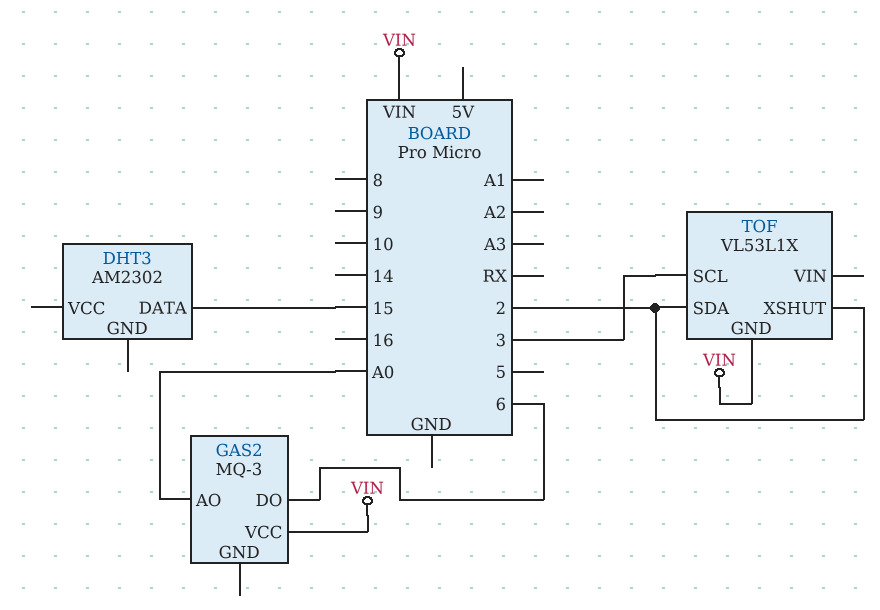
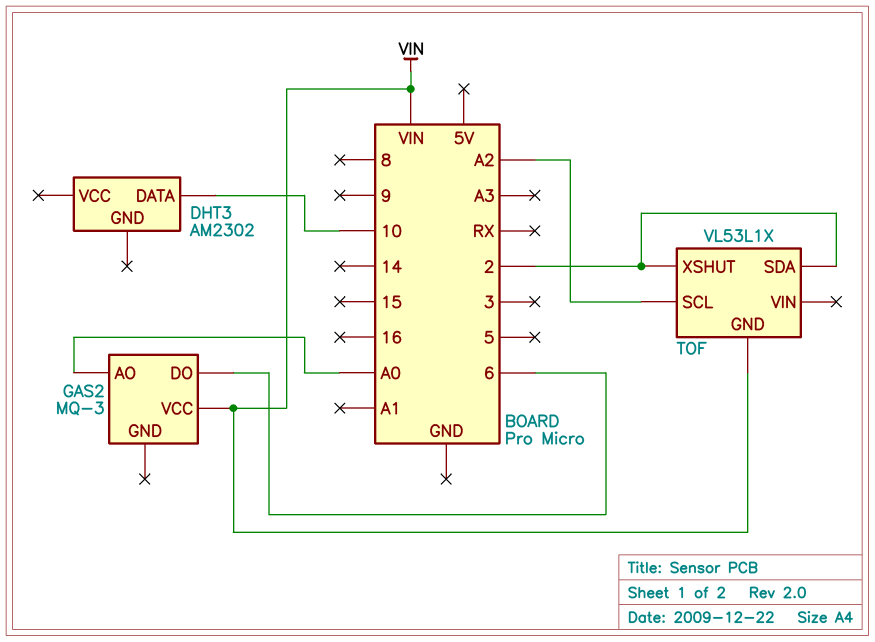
DHT3 pin DATA: 15 -> 10
TOF pin SCL: 3 -> A2

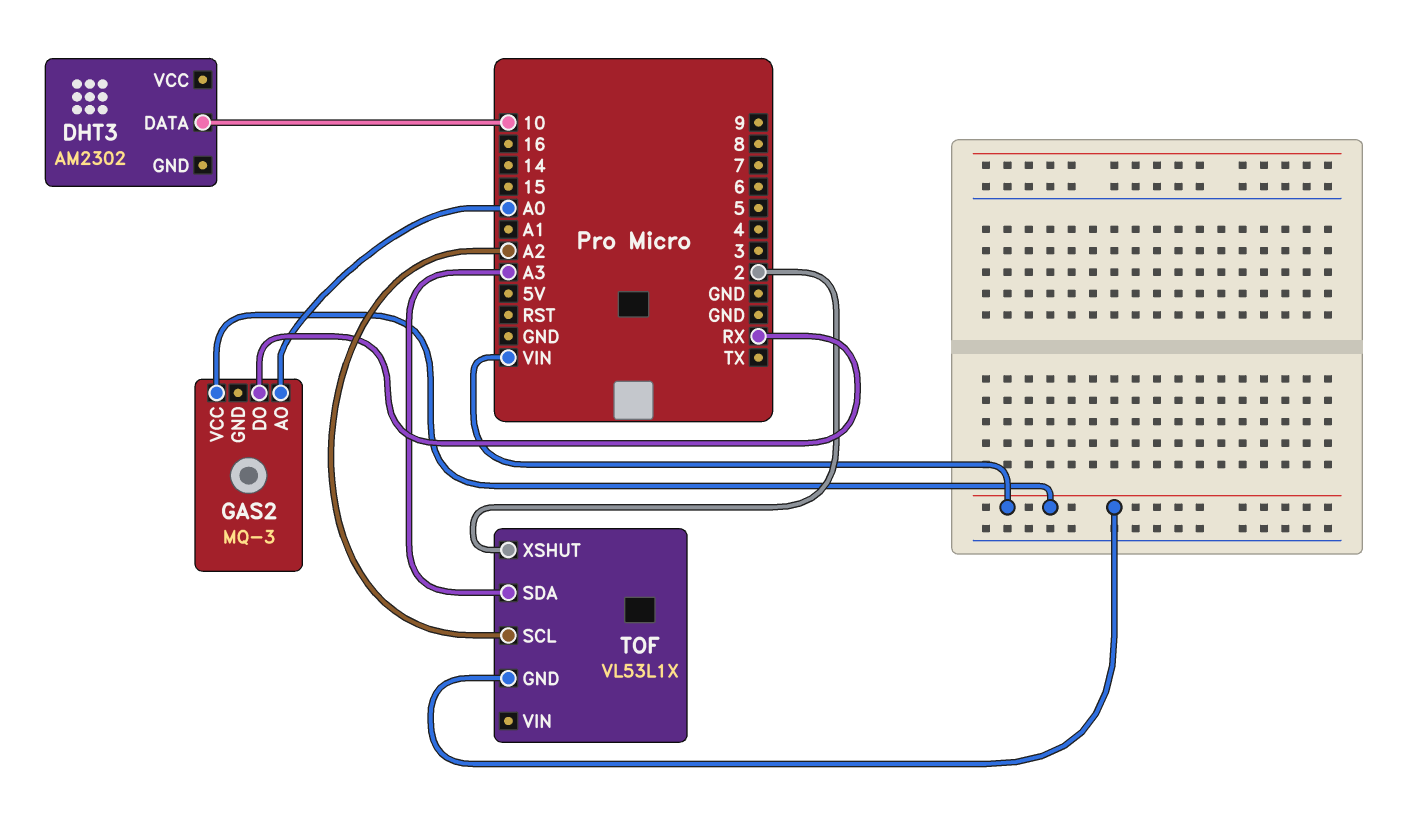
GAS2 pin DO: 6 -> RX
TOF pin SDA: 2 -> A3

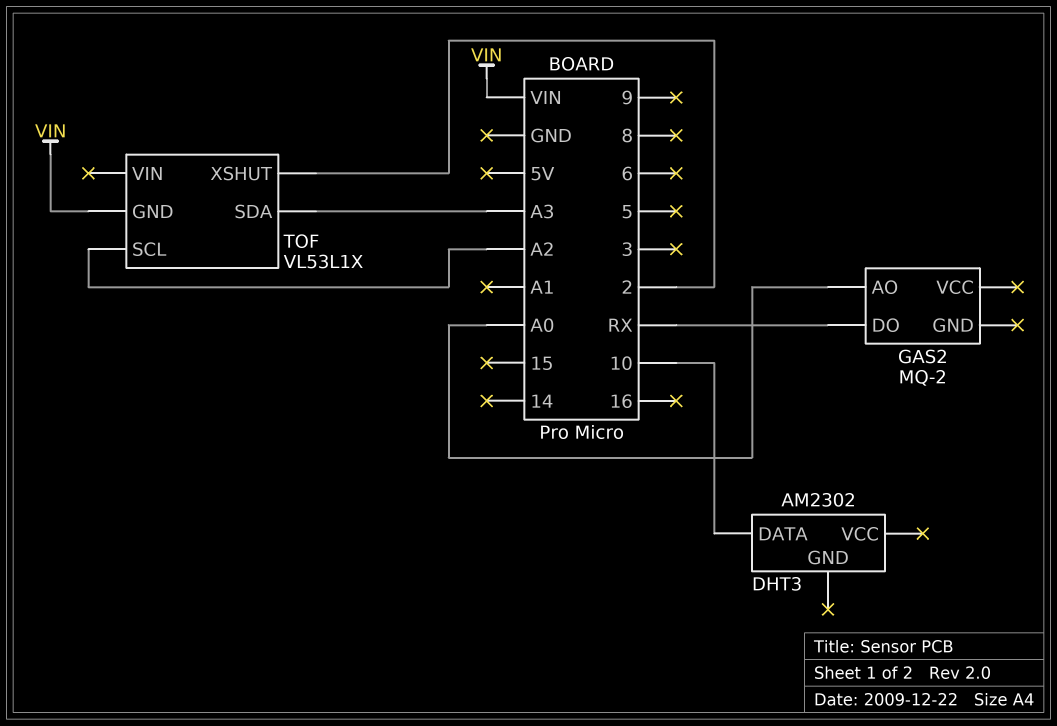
GAS2: MQ-3 -> MQ-2
GAS2 pin VCC: VIN -> none

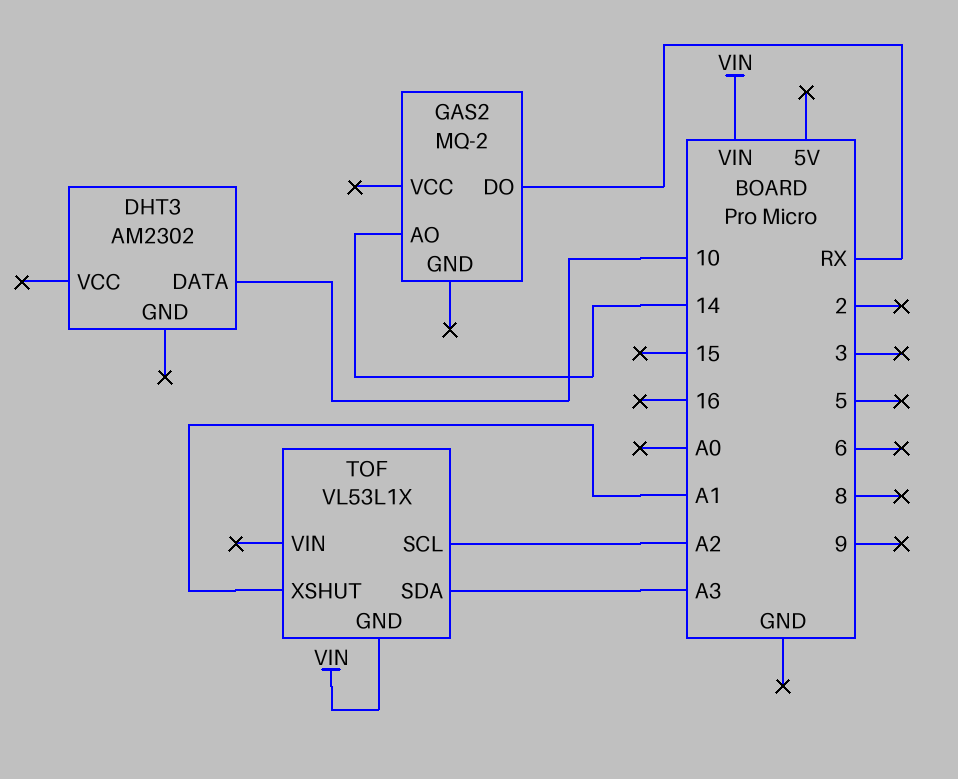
GAS2 pin AO: A0 -> 14
TOF pin XSHUT: 2 -> A1

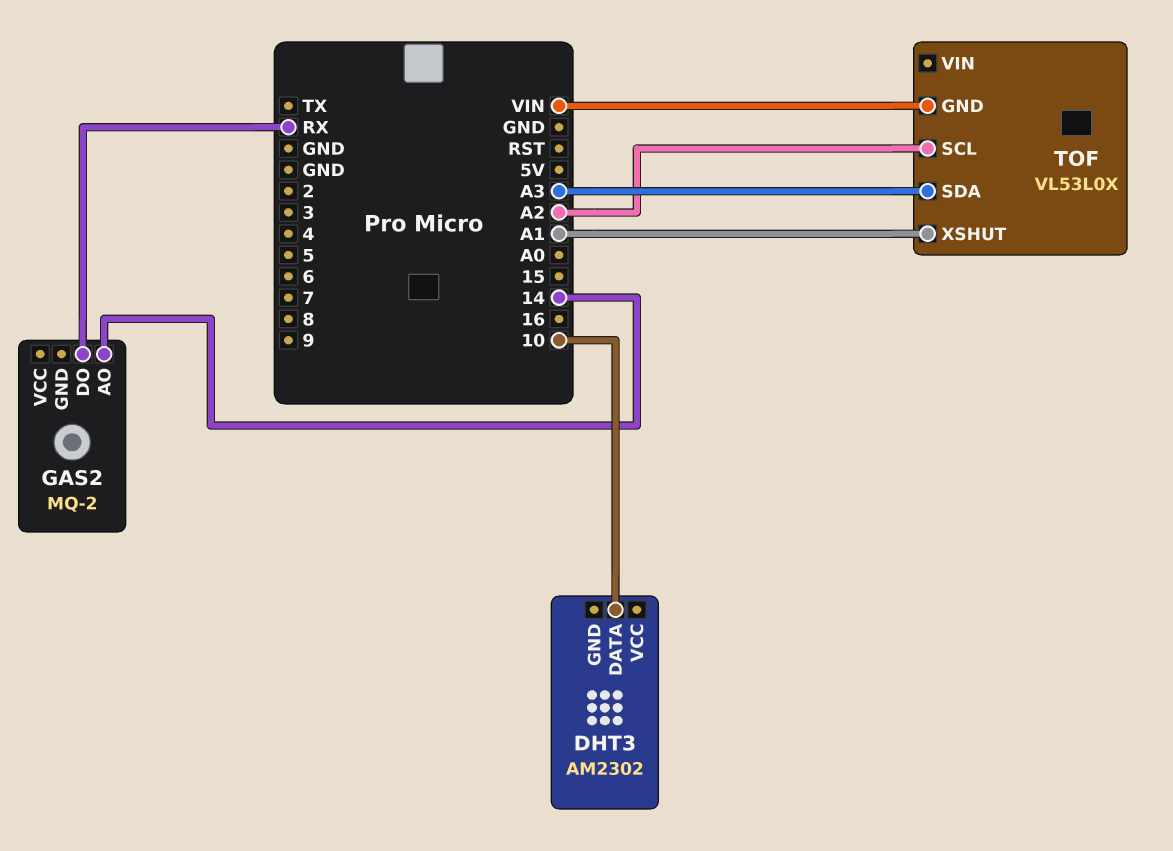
TOF: VL53L1X -> VL53L0X

